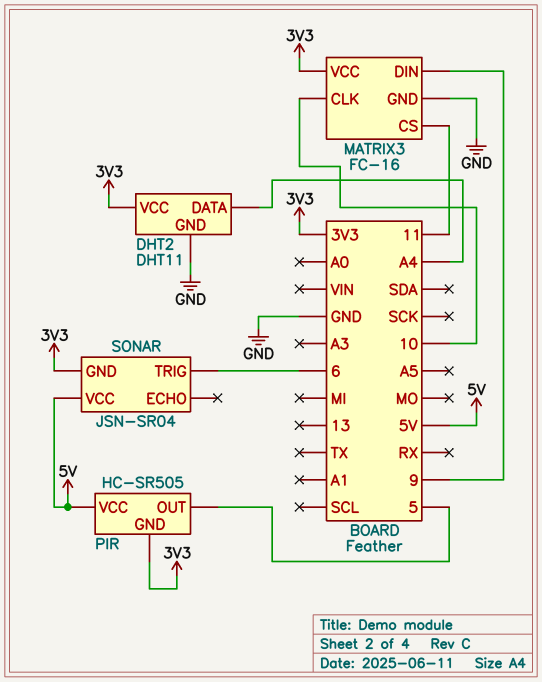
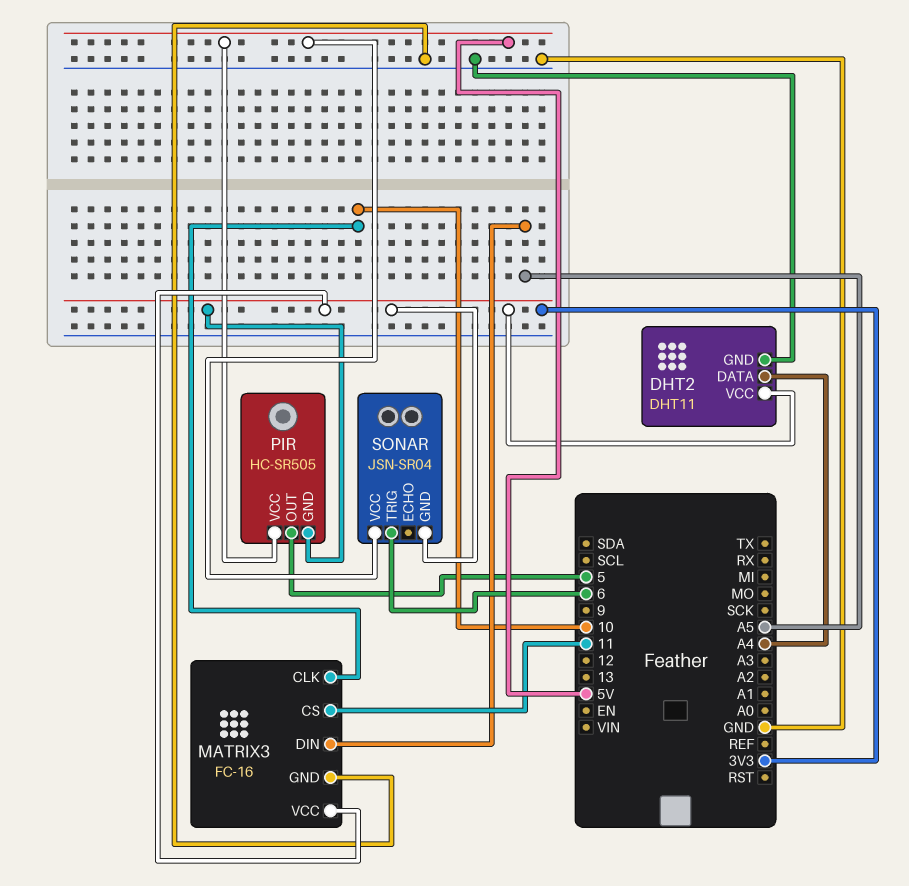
MATRIX3 pin DIN: 9 -> A5

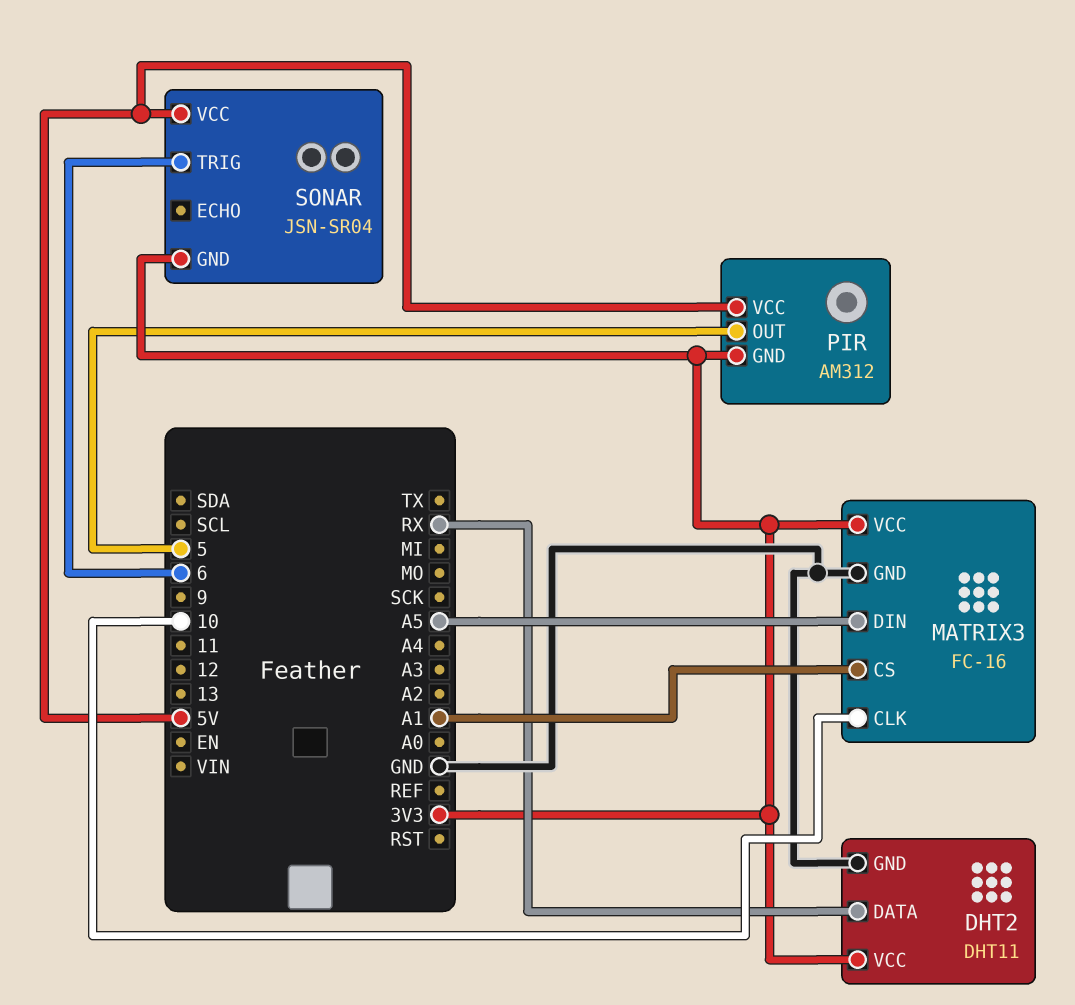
DHT2 pin DATA: A4 -> RX
MATRIX3 pin CS: 11 -> A1
PIR: HC-SR505 -> AM312

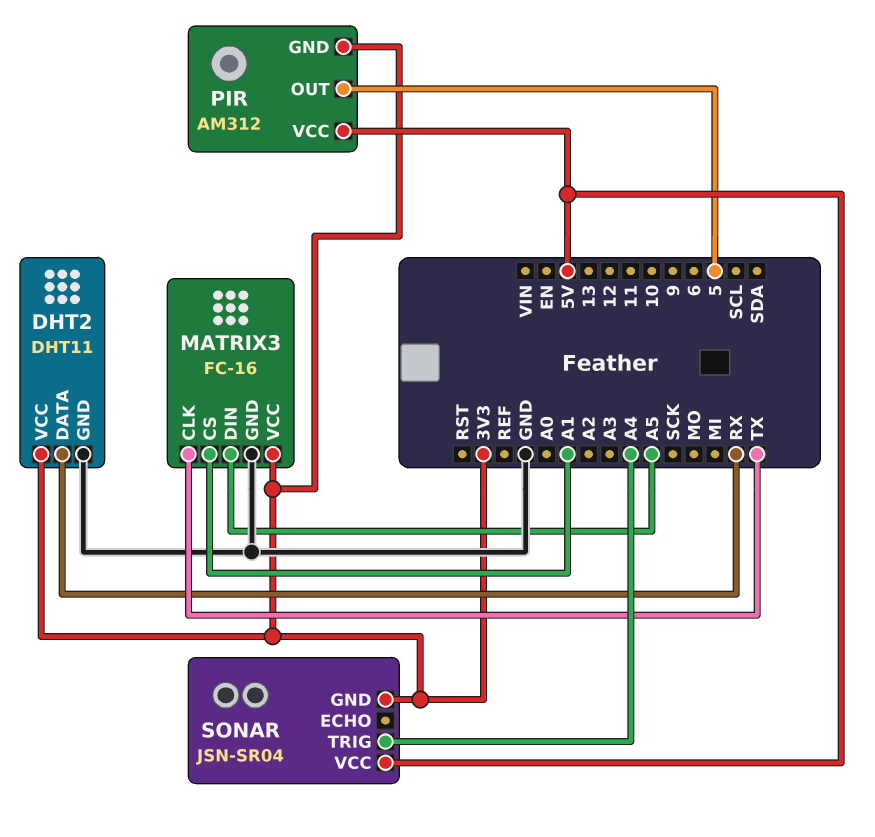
MATRIX3 pin CLK: 10 -> TX
SONAR pin TRIG: 6 -> A4

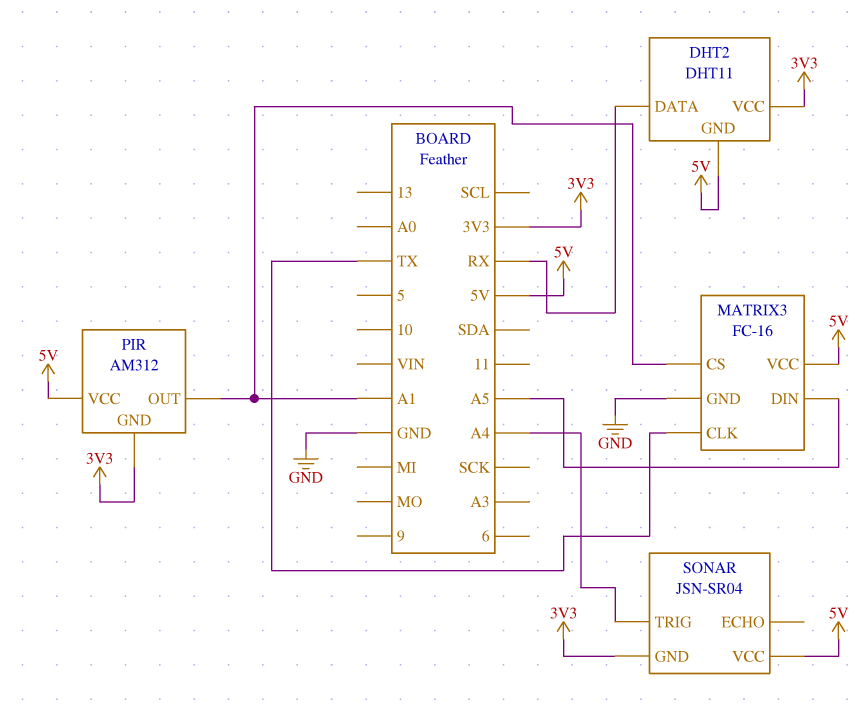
DHT2 pin GND: GND -> 5V
MATRIX3 pin VCC: 3V3 -> 5V
PIR pin OUT: 5 -> A1

